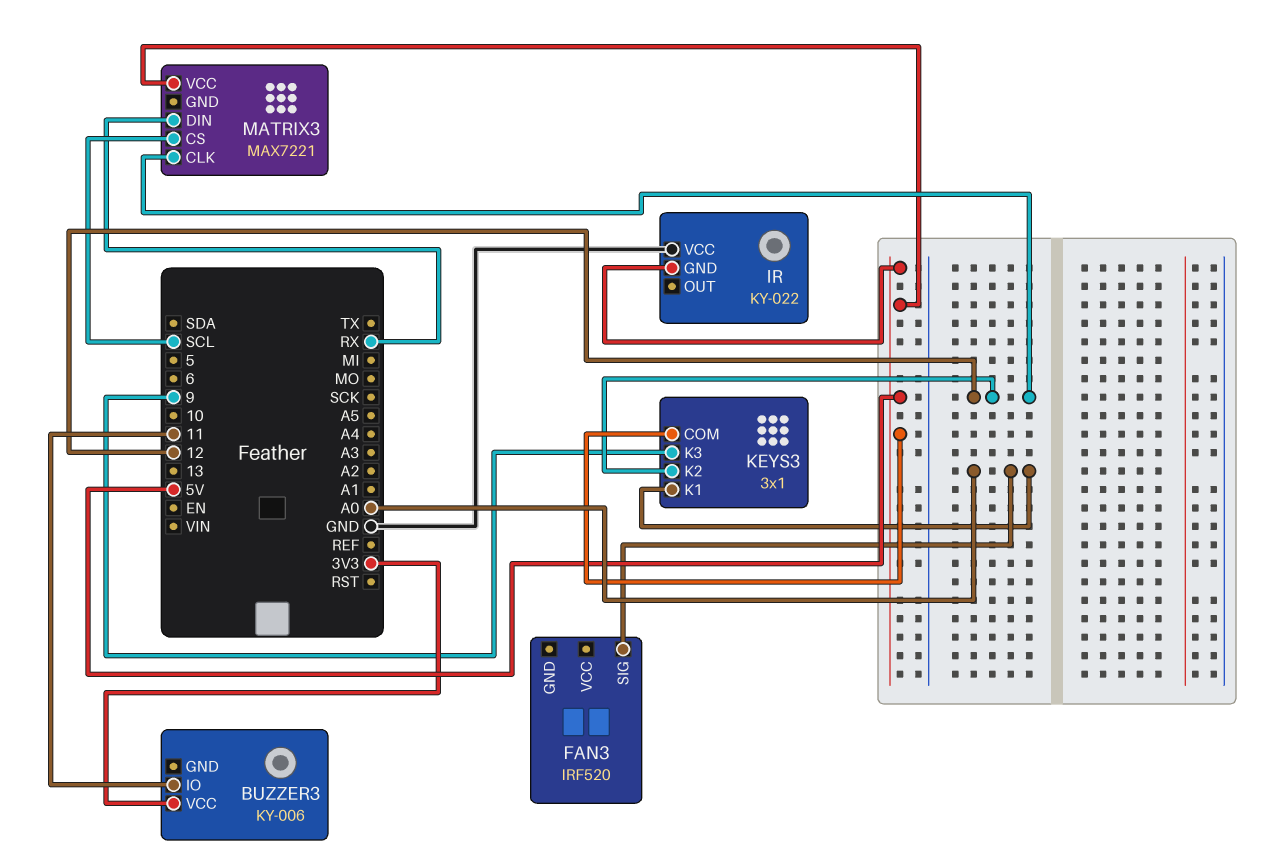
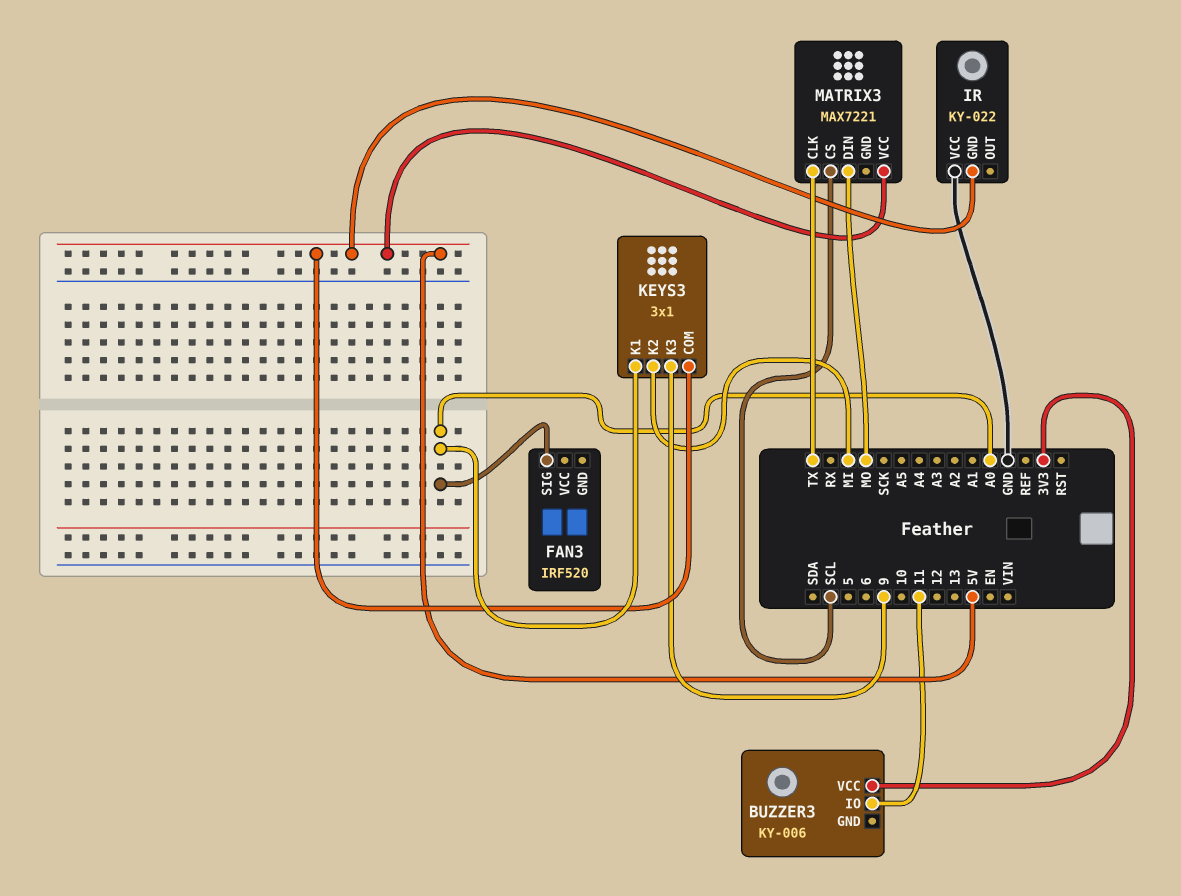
KEYS3 pin K2: 12 -> MI
MATRIX3 pin CLK: 12 -> TX
MATRIX3 pin DIN: RX -> MO

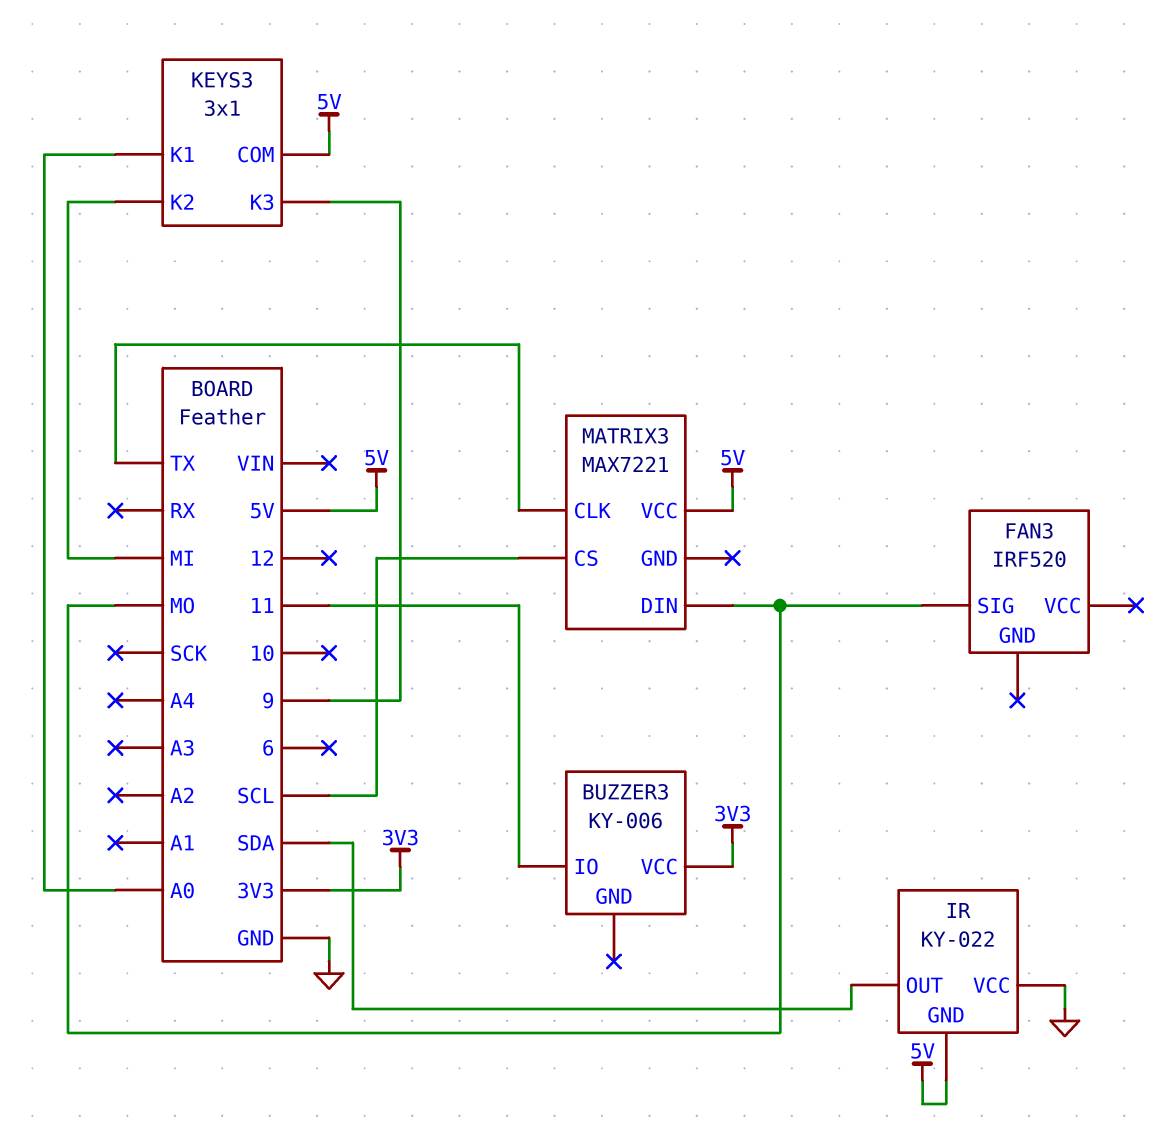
FAN3 pin SIG: A0 -> MO
IR pin OUT: none -> SDA

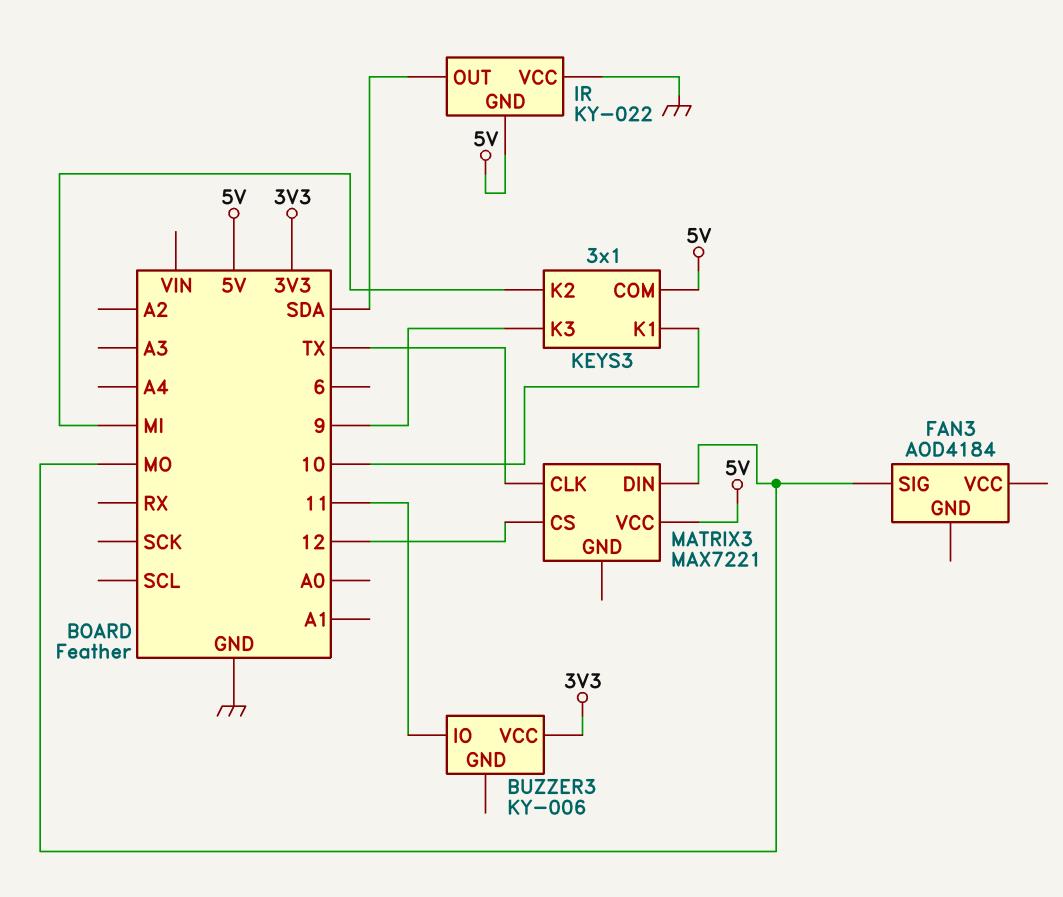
FAN3: IRF520 -> AOD4184
KEYS3 pin K1: A0 -> 10
MATRIX3 pin CS: SCL -> 12

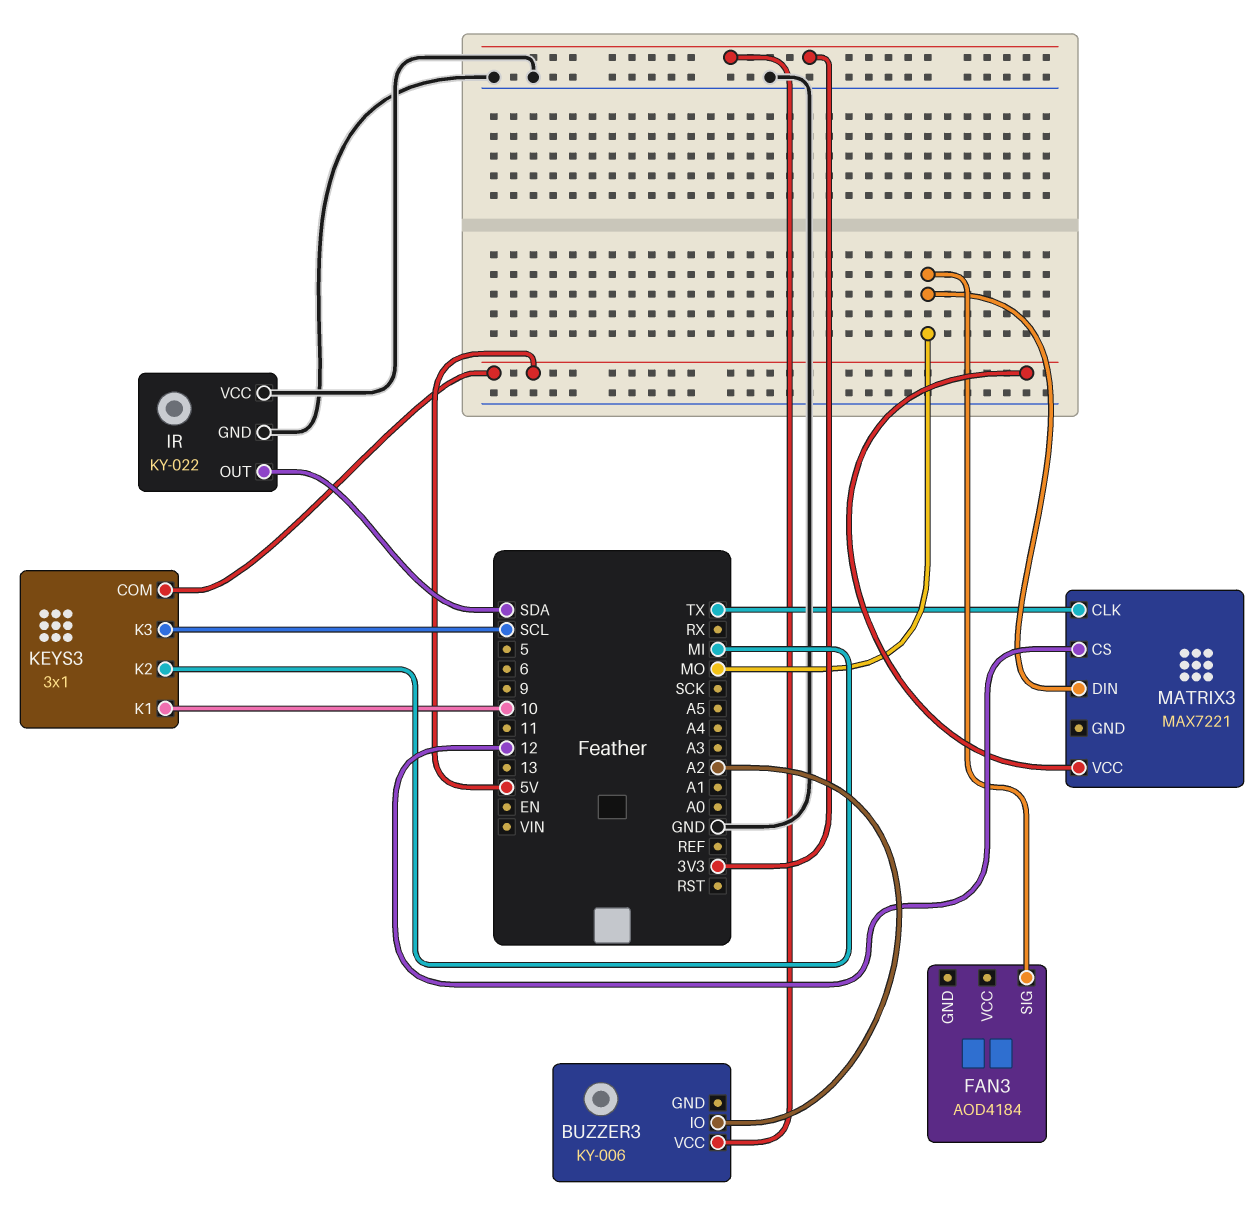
BUZZER3 pin IO: 11 -> A2
IR pin GND: 5V -> GND
KEYS3 pin K3: 9 -> SCL

